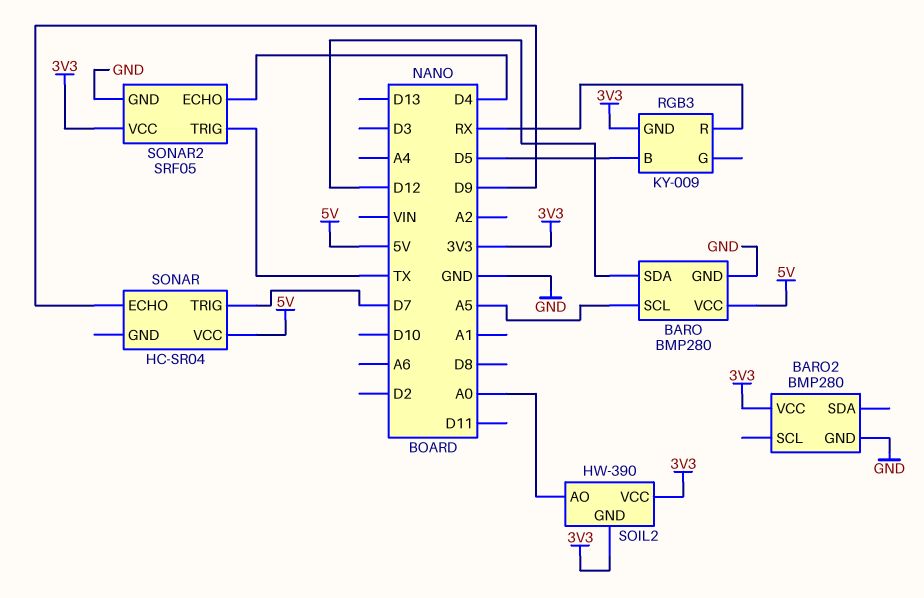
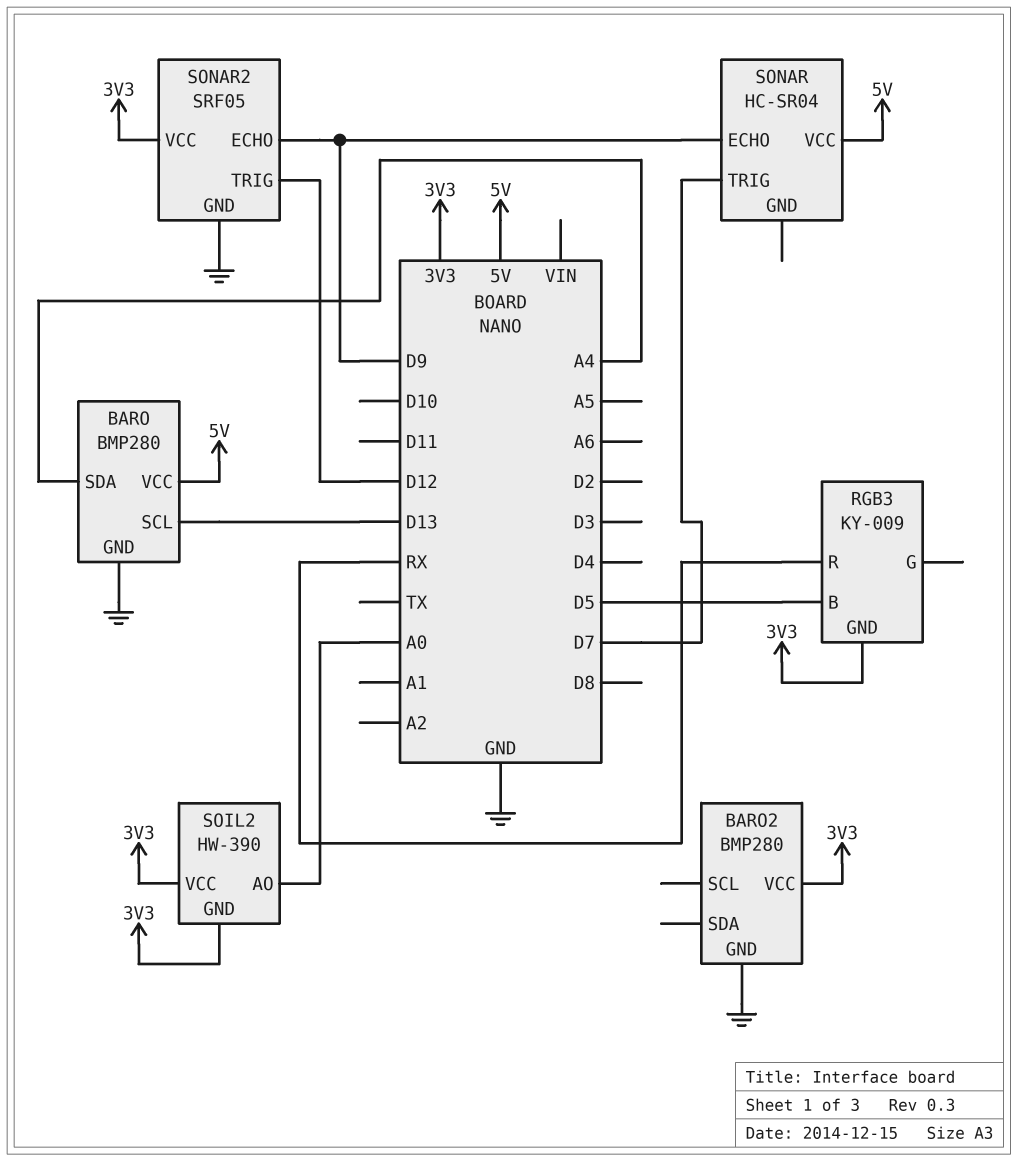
BARO pin SCL: A5 -> D13
BARO pin SDA: D12 -> A4
SONAR2 pin ECHO: D4 -> D9
SONAR2 pin TRIG: TX -> D12

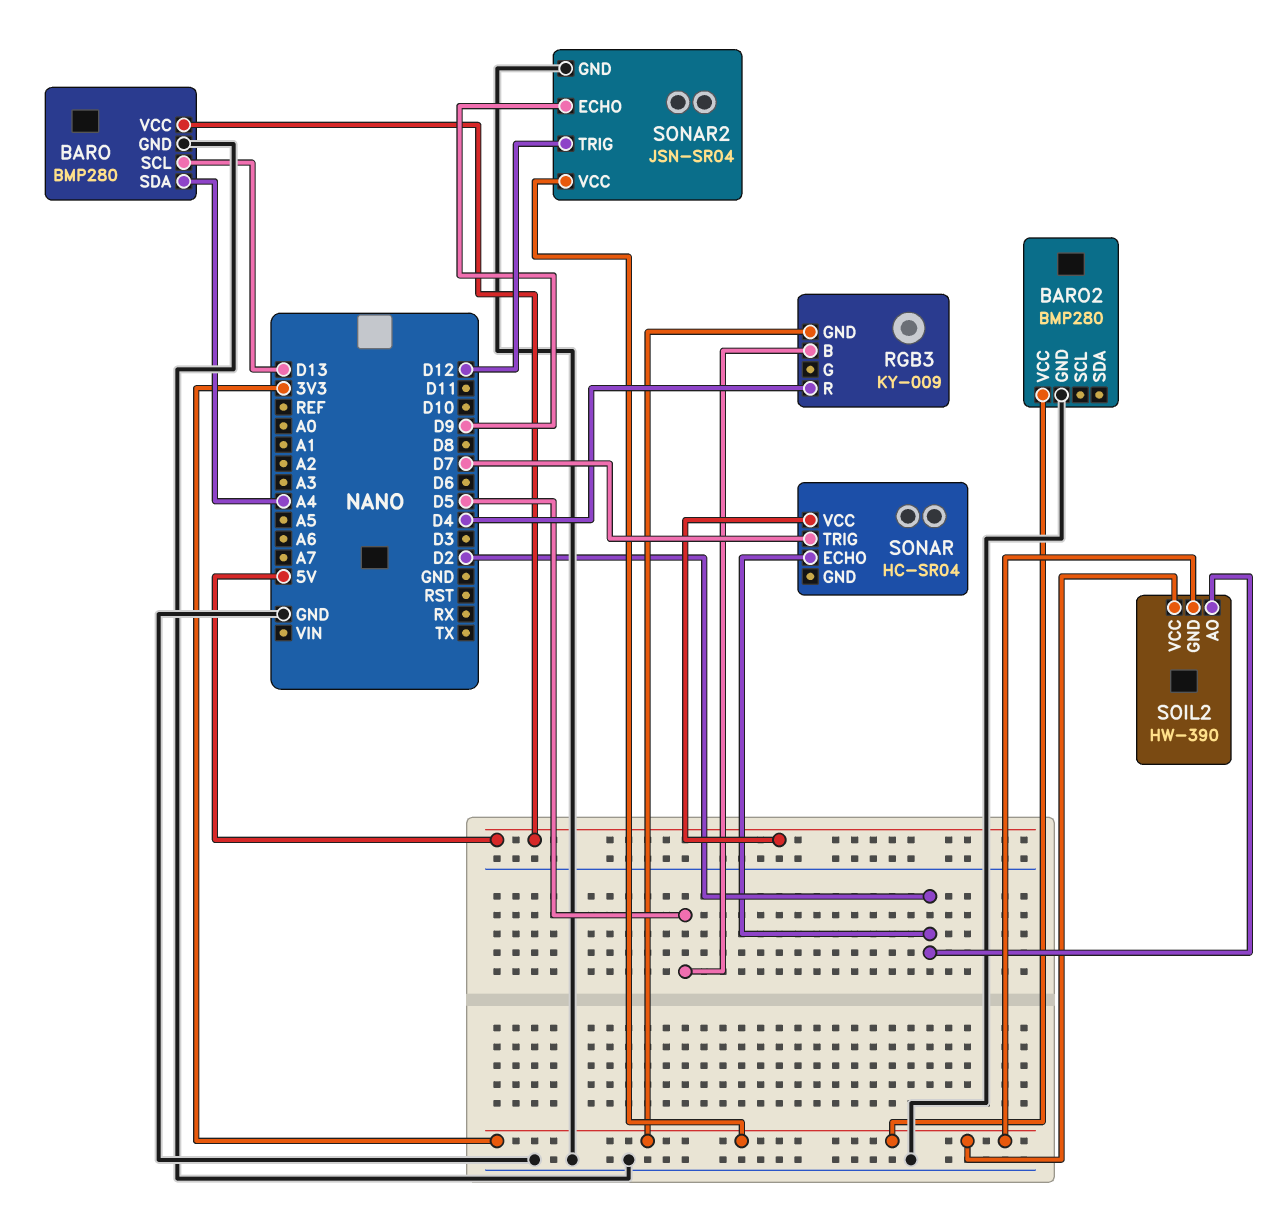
RGB3 pin R: RX -> D4
SOIL2 pin AO: A0 -> D2
SONAR pin ECHO: D9 -> D2
SONAR2: SRF05 -> JSN-SR04

